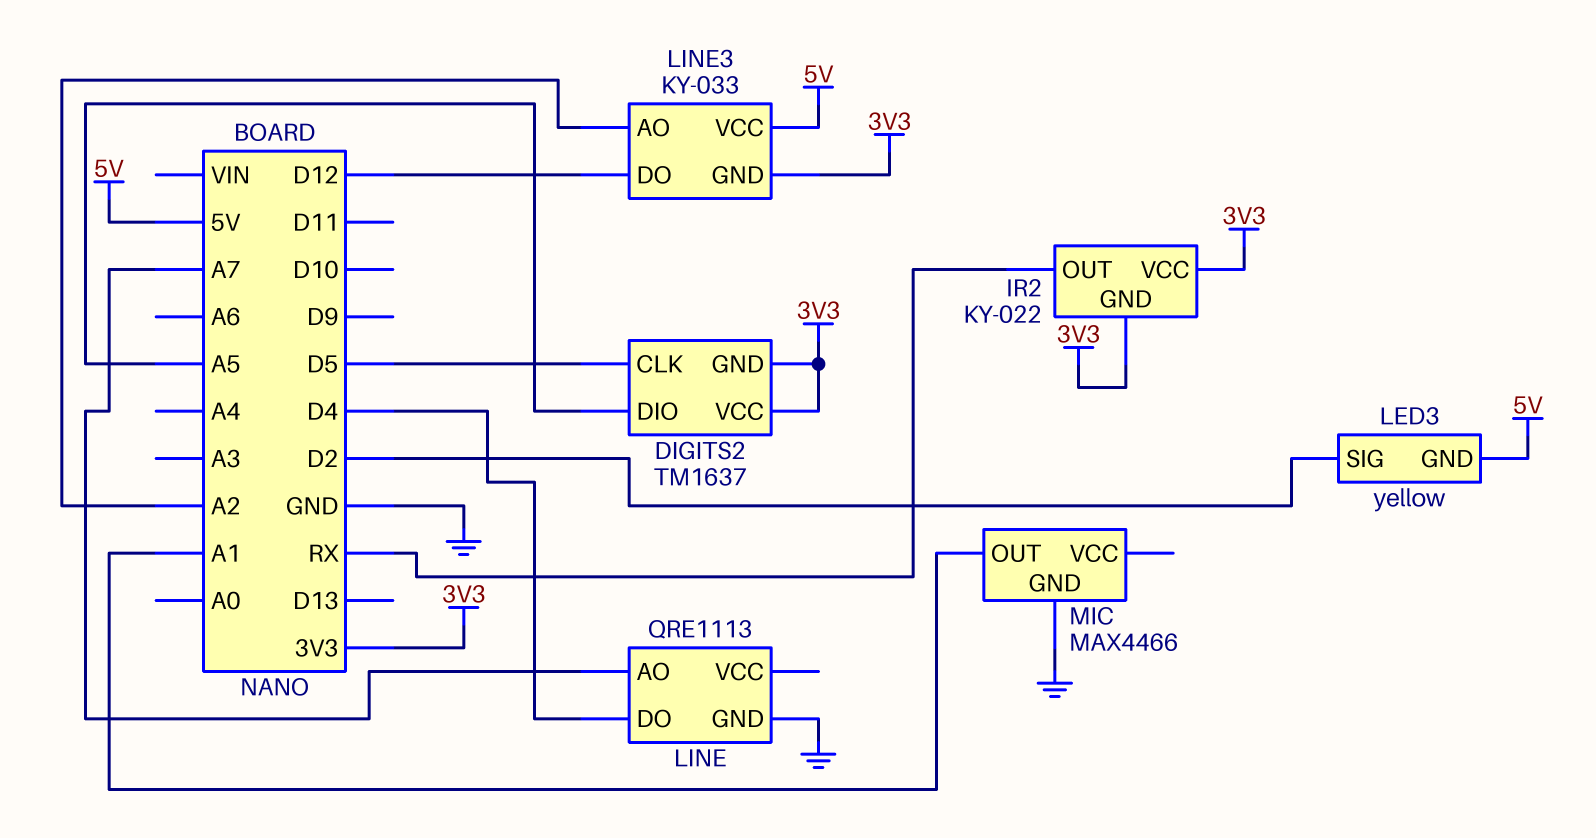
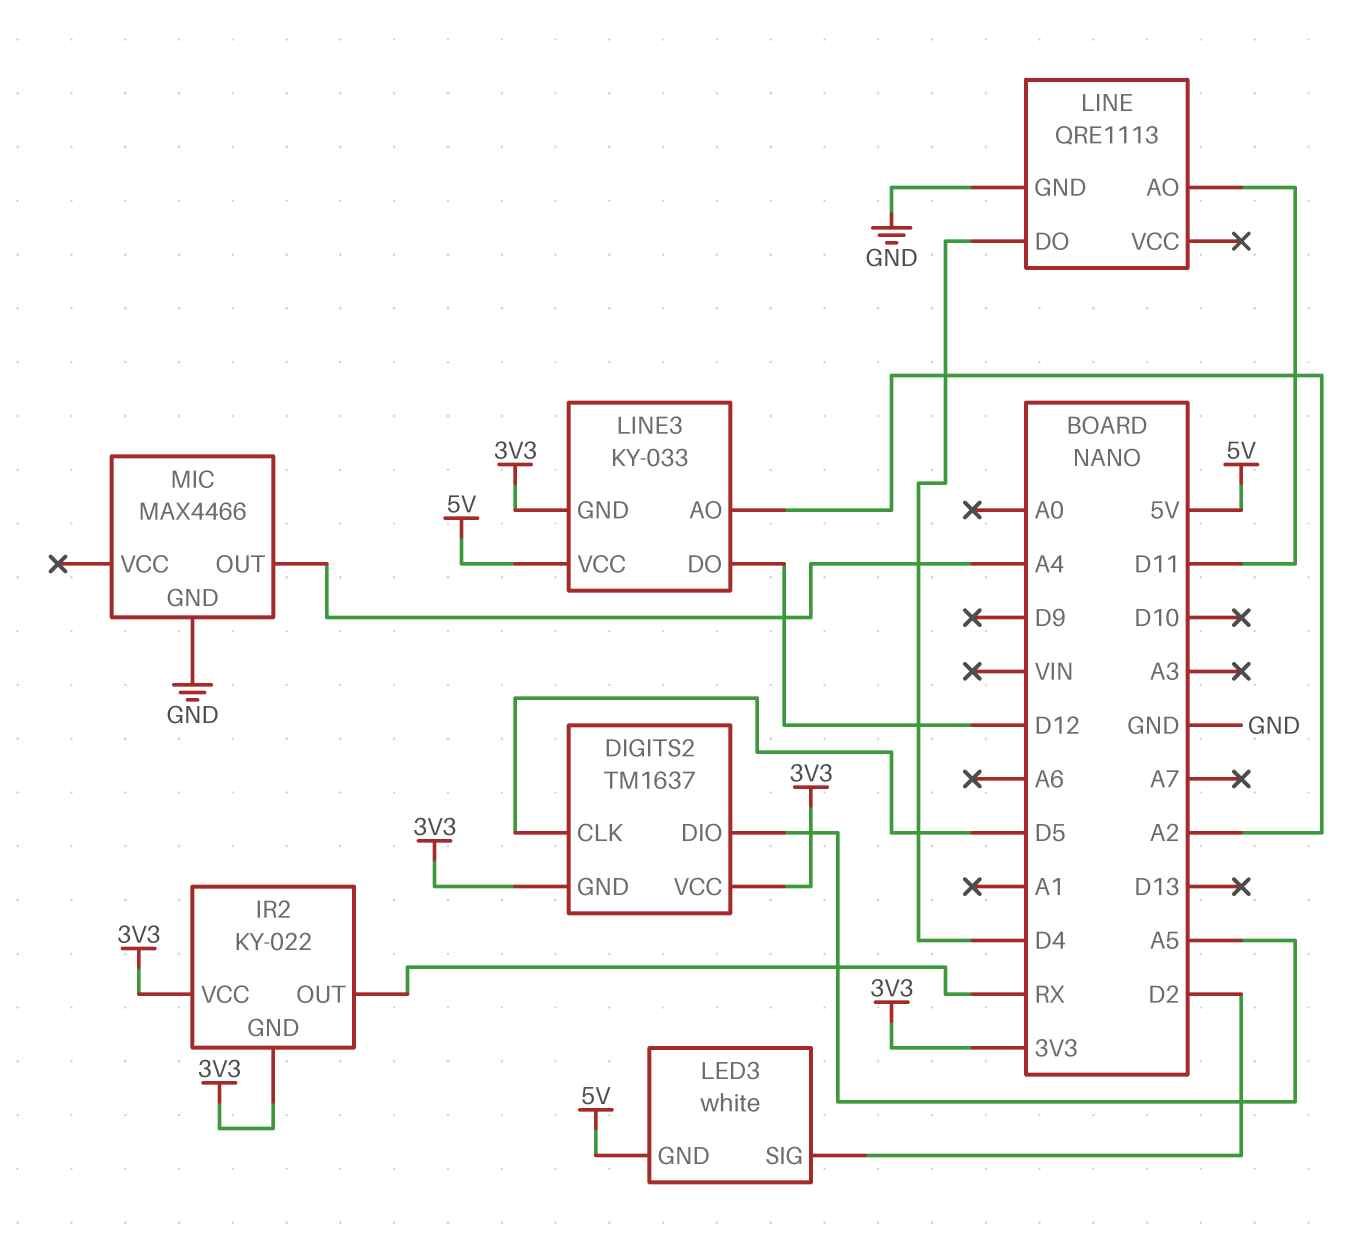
LED3: yellow -> white
LINE pin AO: A7 -> D11
MIC pin OUT: A1 -> A4

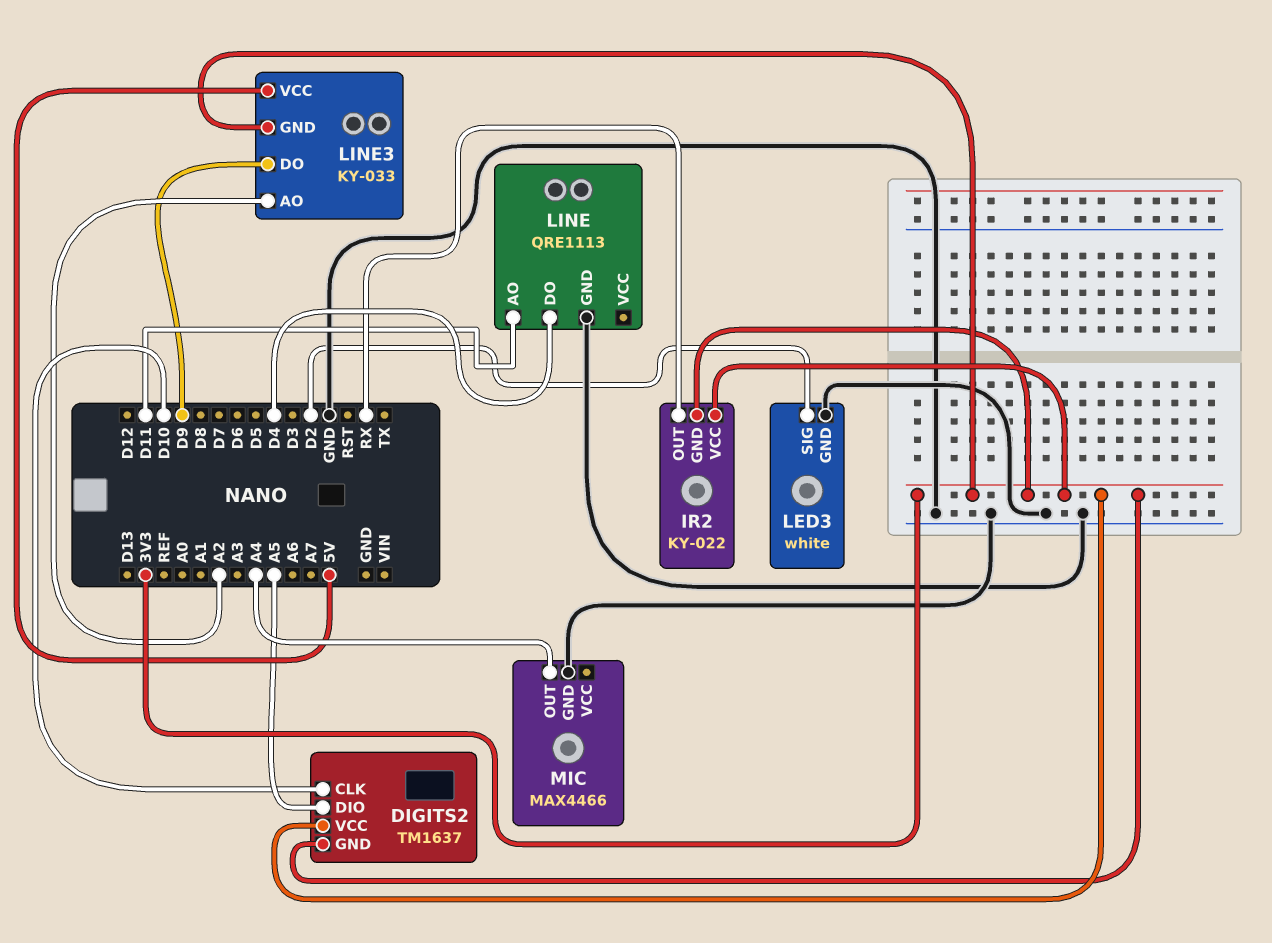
DIGITS2 pin CLK: D5 -> D10
LED3 pin GND: 5V -> GND
LINE3 pin DO: D12 -> D9

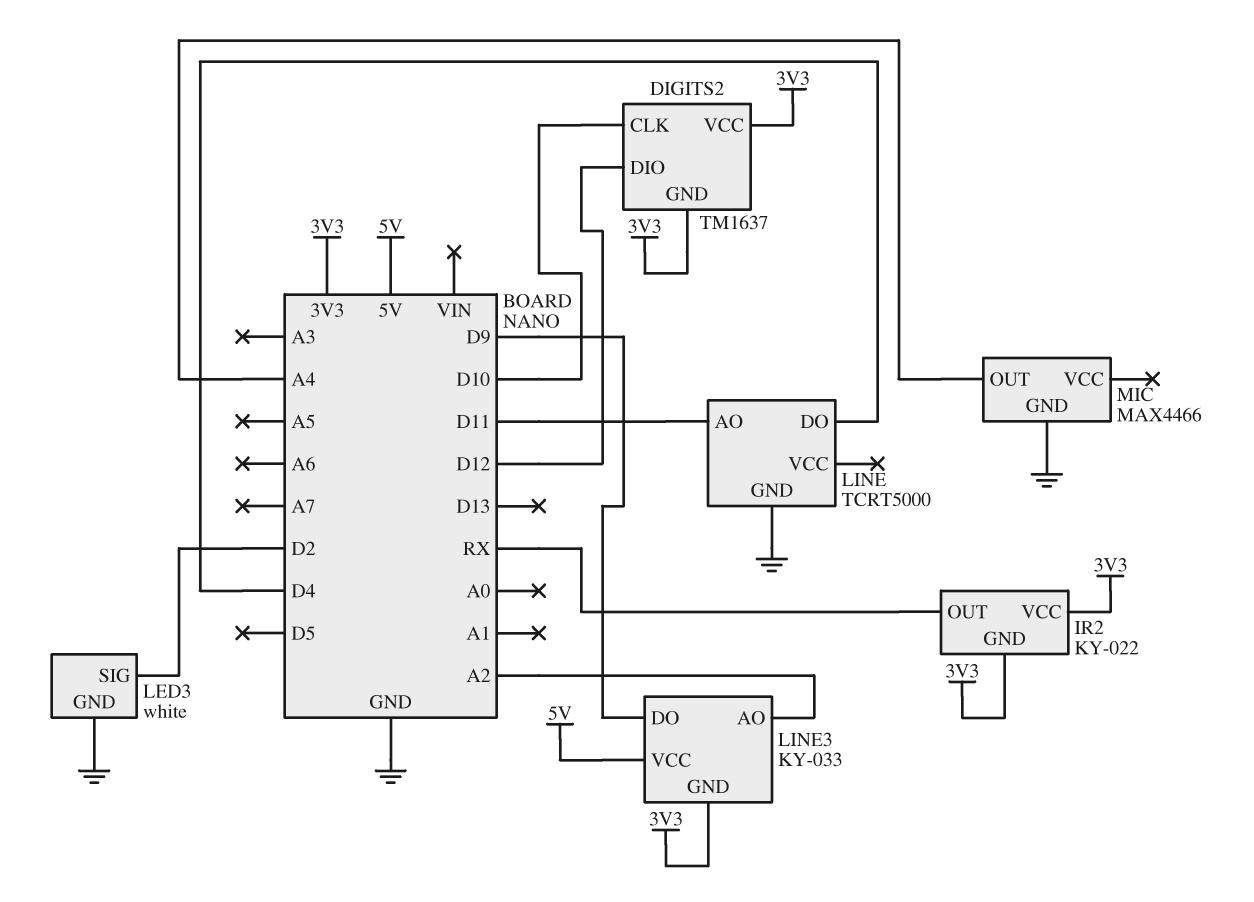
DIGITS2 pin DIO: A5 -> D12
LINE: QRE1113 -> TCRT5000

